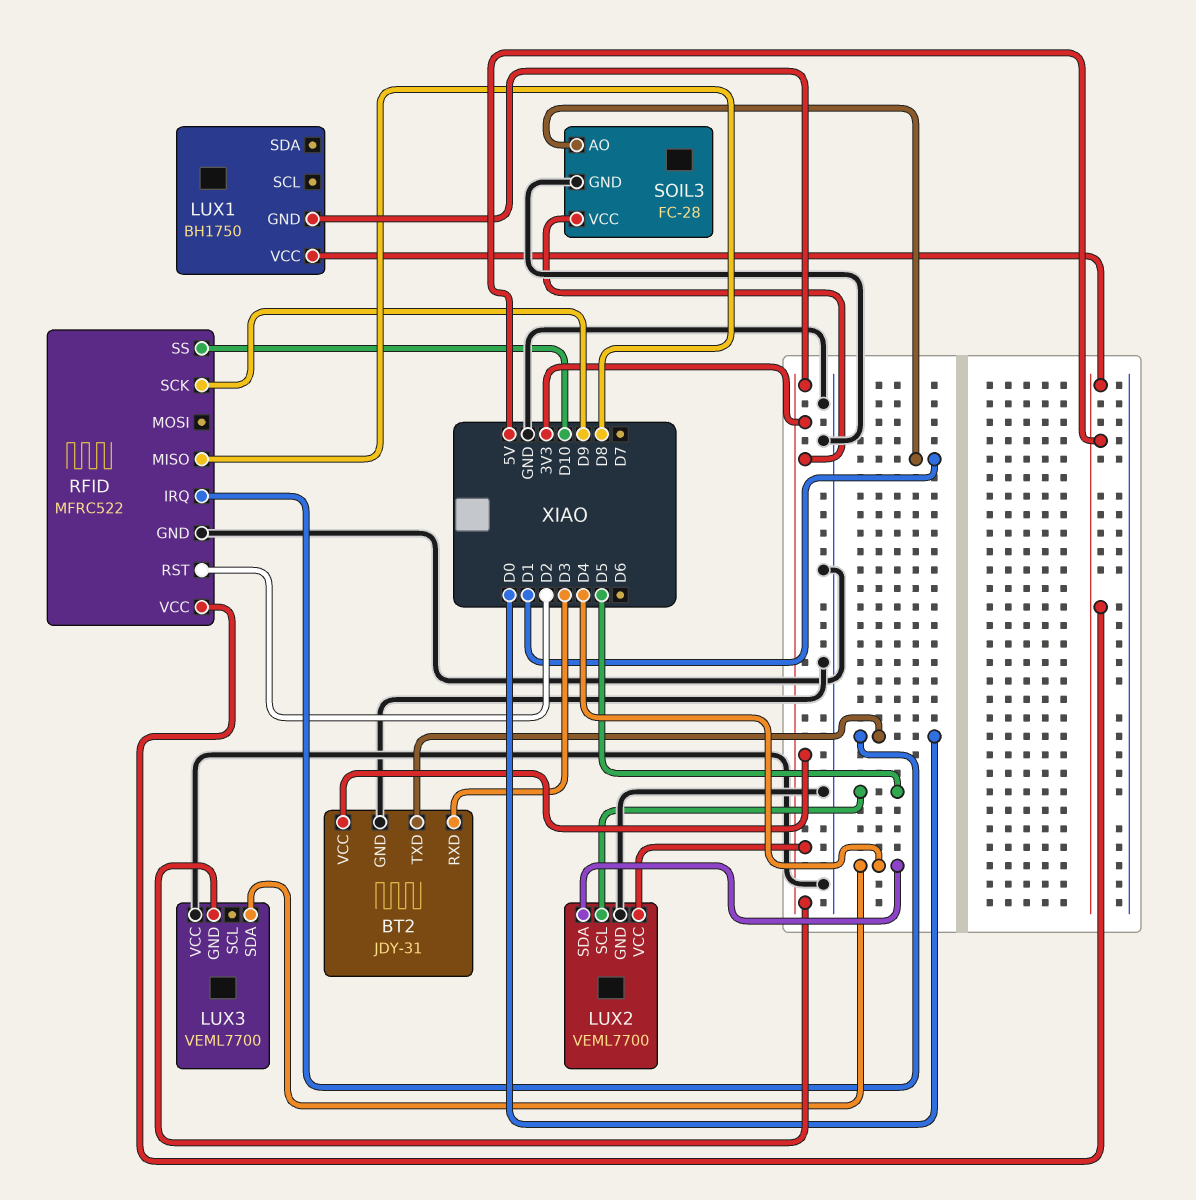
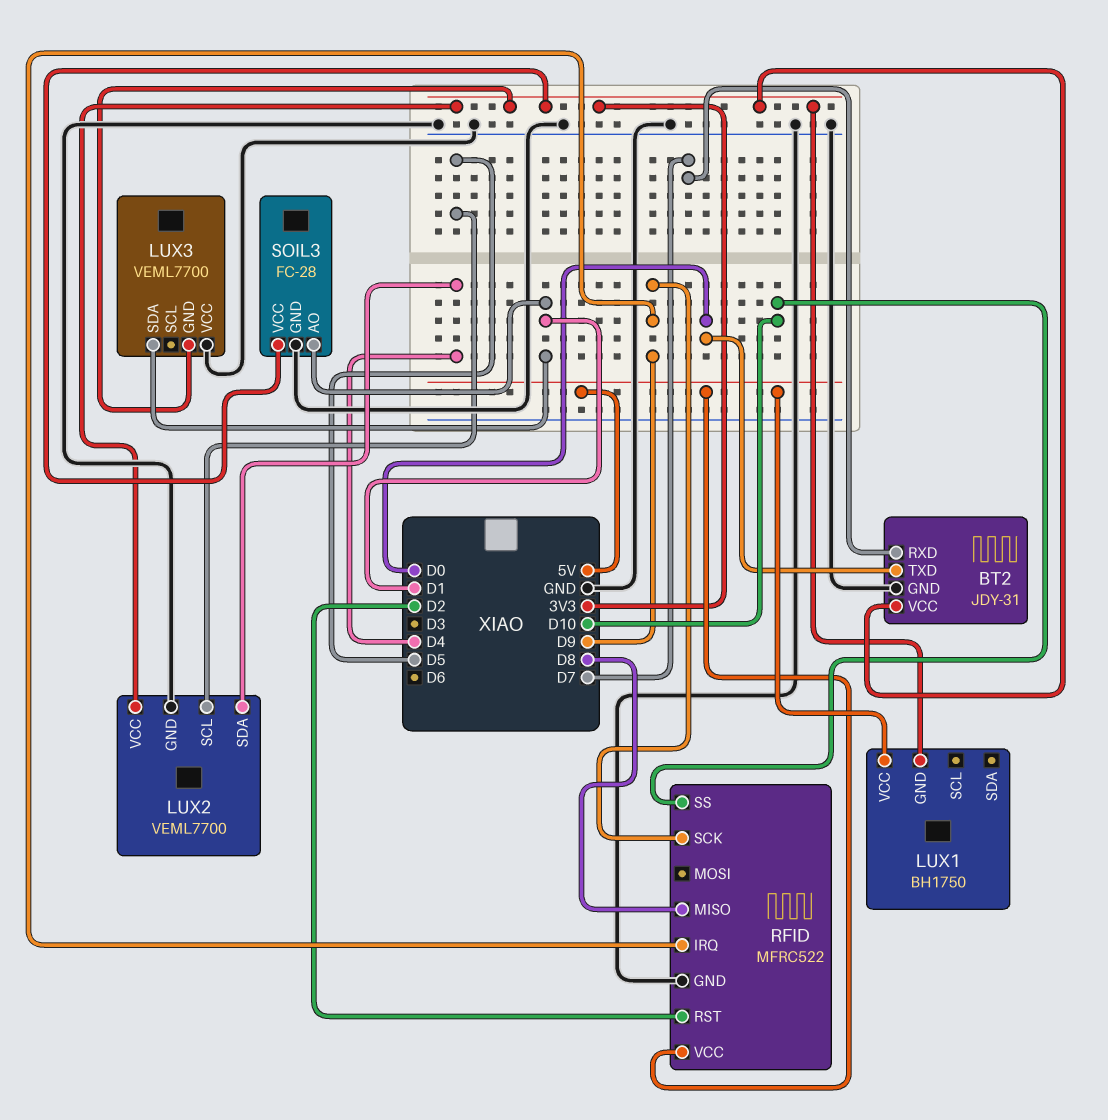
BT2 pin RXD: D3 -> D7
LUX3 pin SDA: D4 -> D1
RFID pin IRQ: D0 -> D9

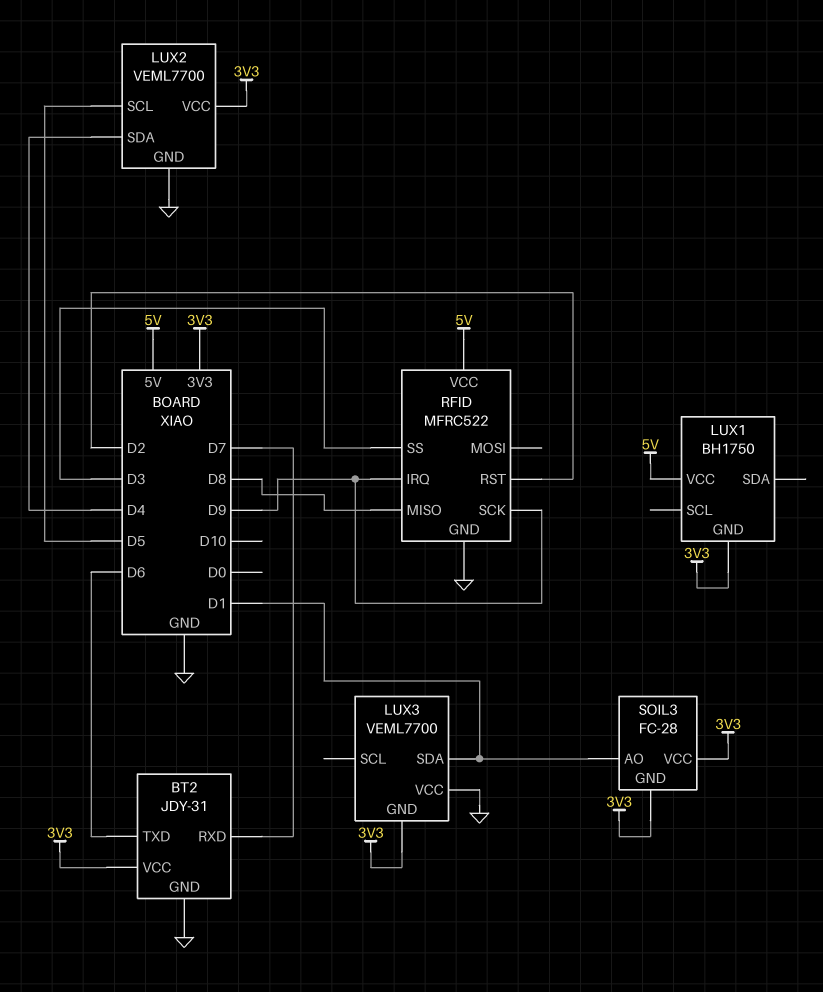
BT2 pin TXD: D0 -> D6
RFID pin SS: D10 -> D3
SOIL3 pin GND: GND -> 3V3

